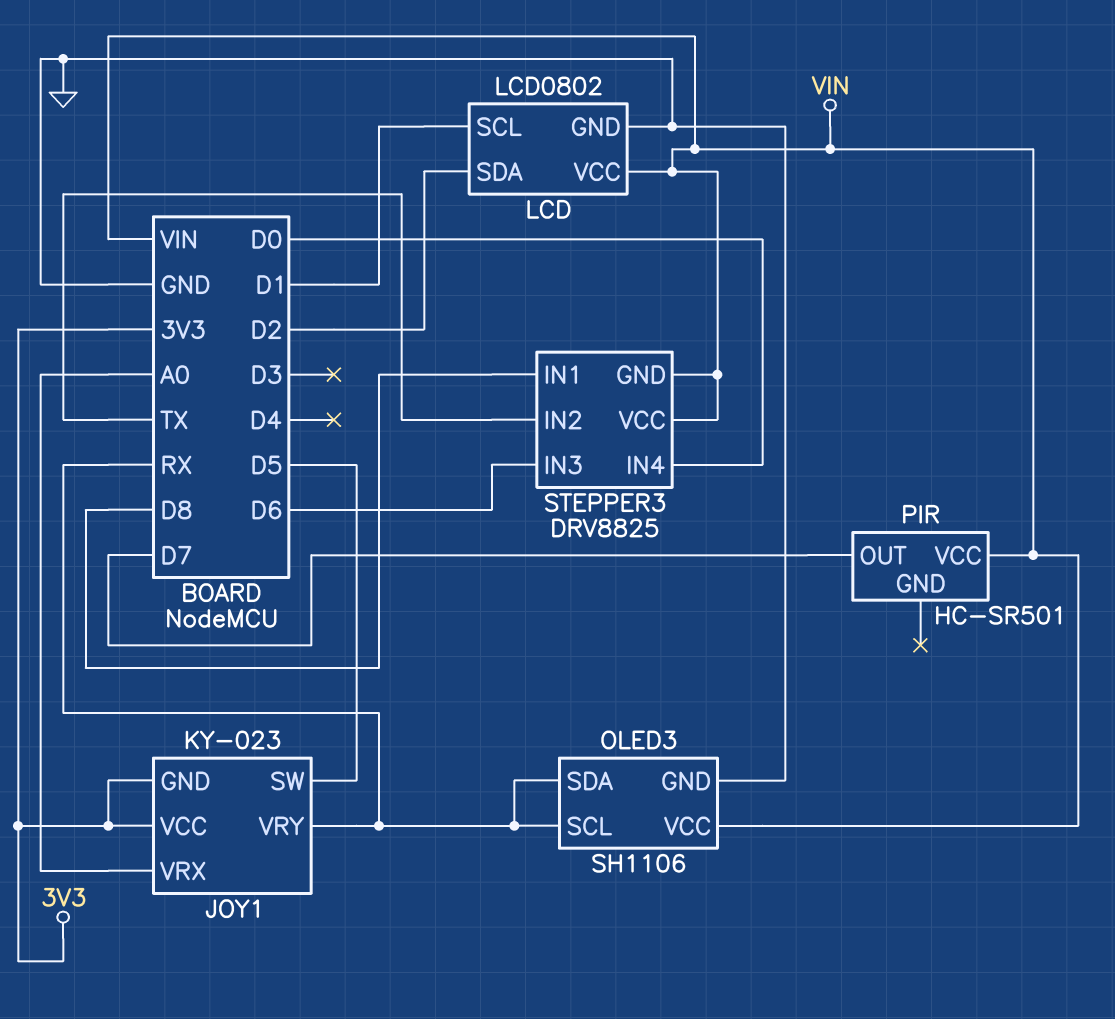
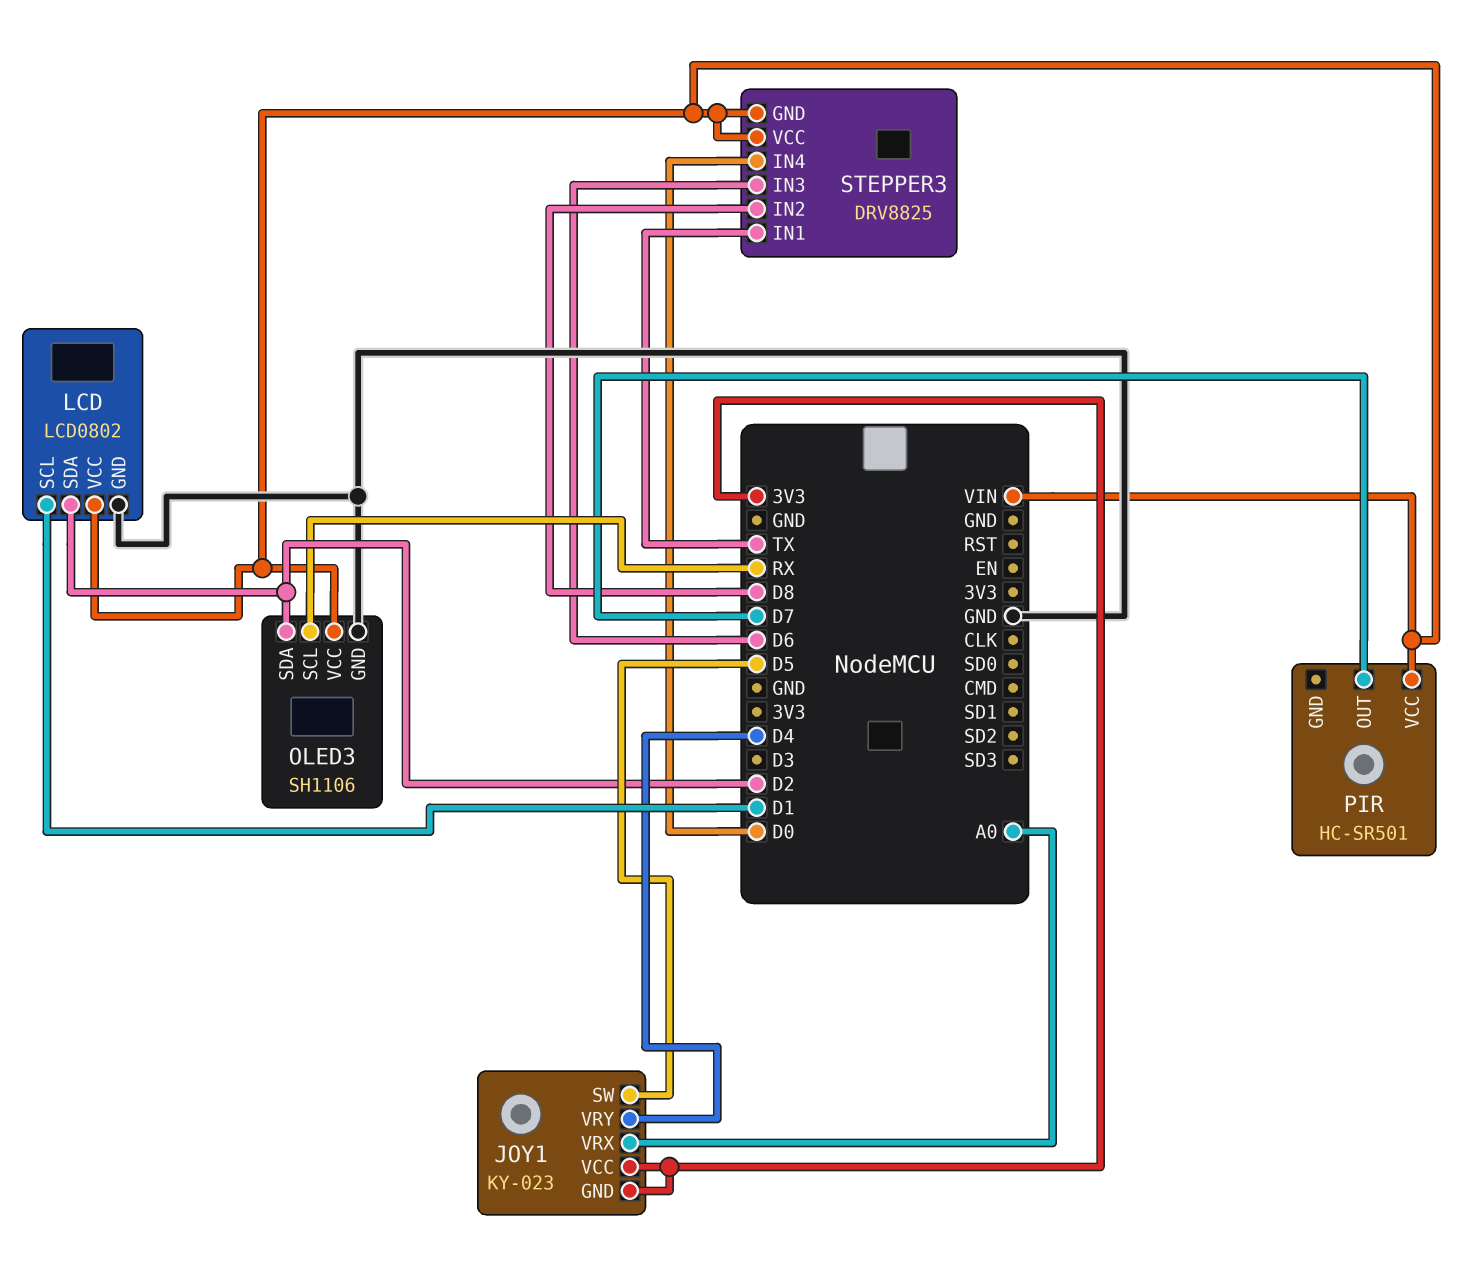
JOY1 pin VRY: RX -> D4
OLED3 pin SDA: RX -> D2
STEPPER3 pin IN1: D8 -> TX
STEPPER3 pin IN2: TX -> D8

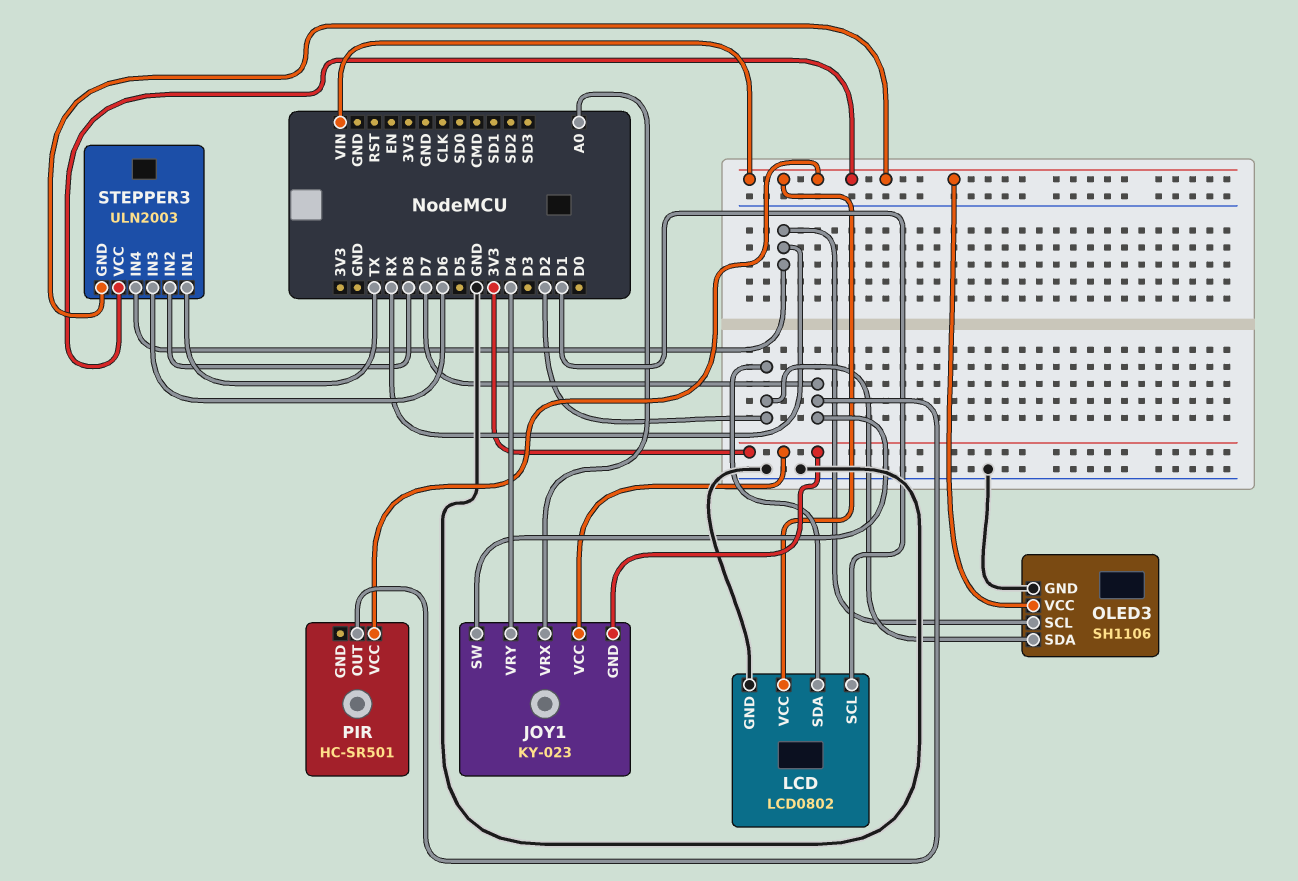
JOY1 pin SW: D5 -> D7
STEPPER3: DRV8825 -> ULN2003
STEPPER3 pin IN4: D0 -> RX

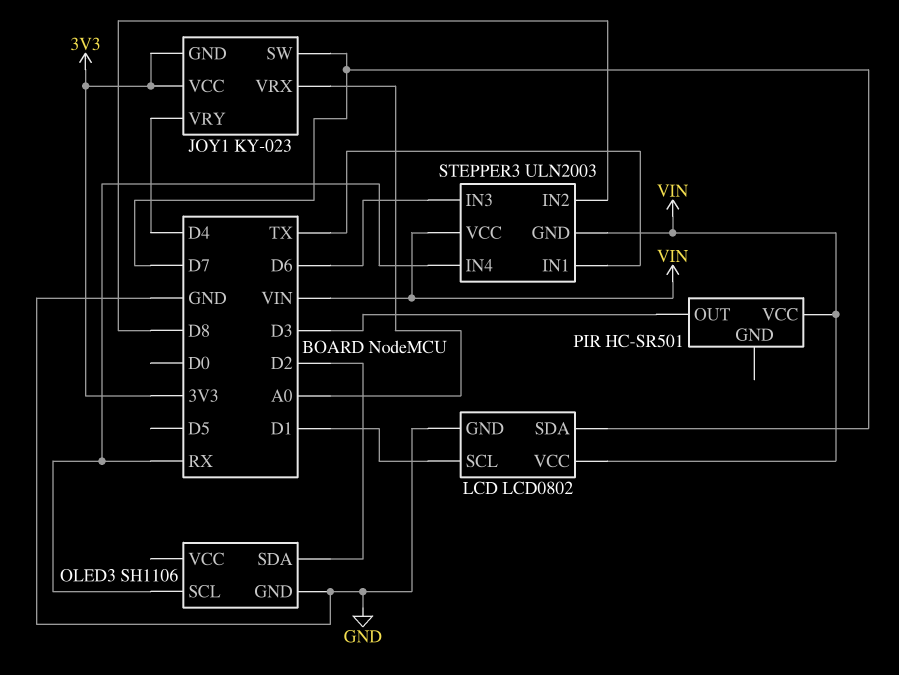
LCD pin SDA: D2 -> D7
OLED3 pin VCC: VIN -> none
PIR pin OUT: D7 -> D3

